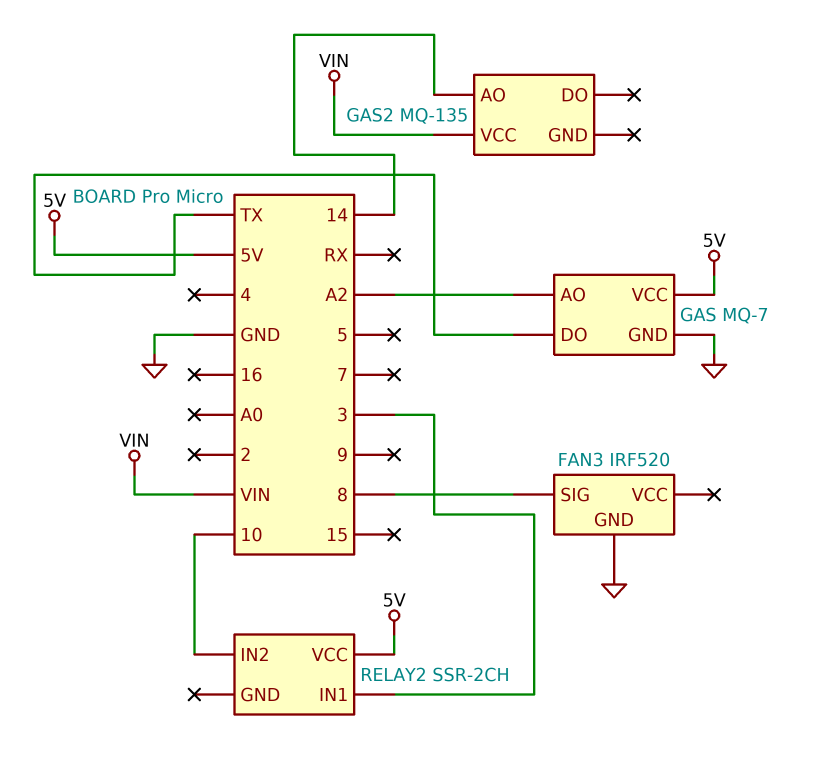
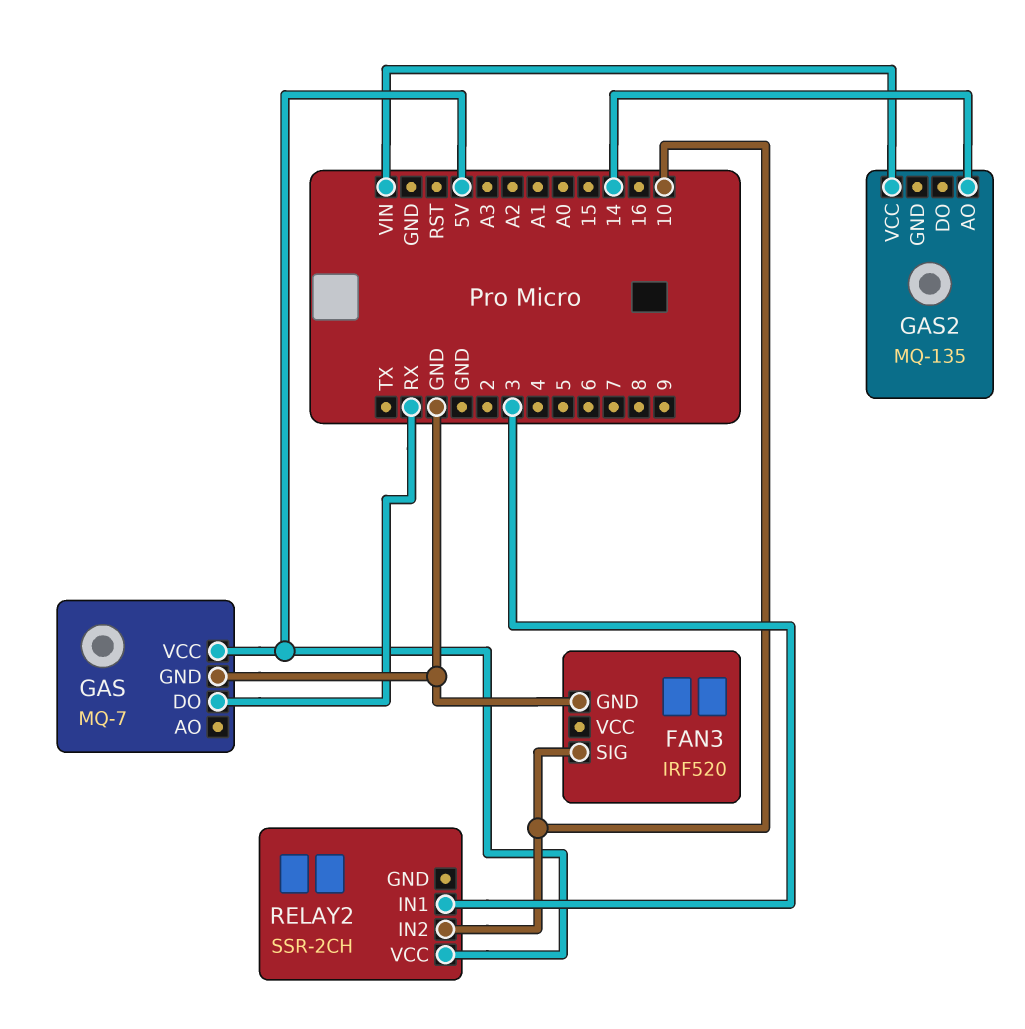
FAN3 pin SIG: 8 -> 10
GAS pin AO: A2 -> none
GAS pin DO: TX -> RX

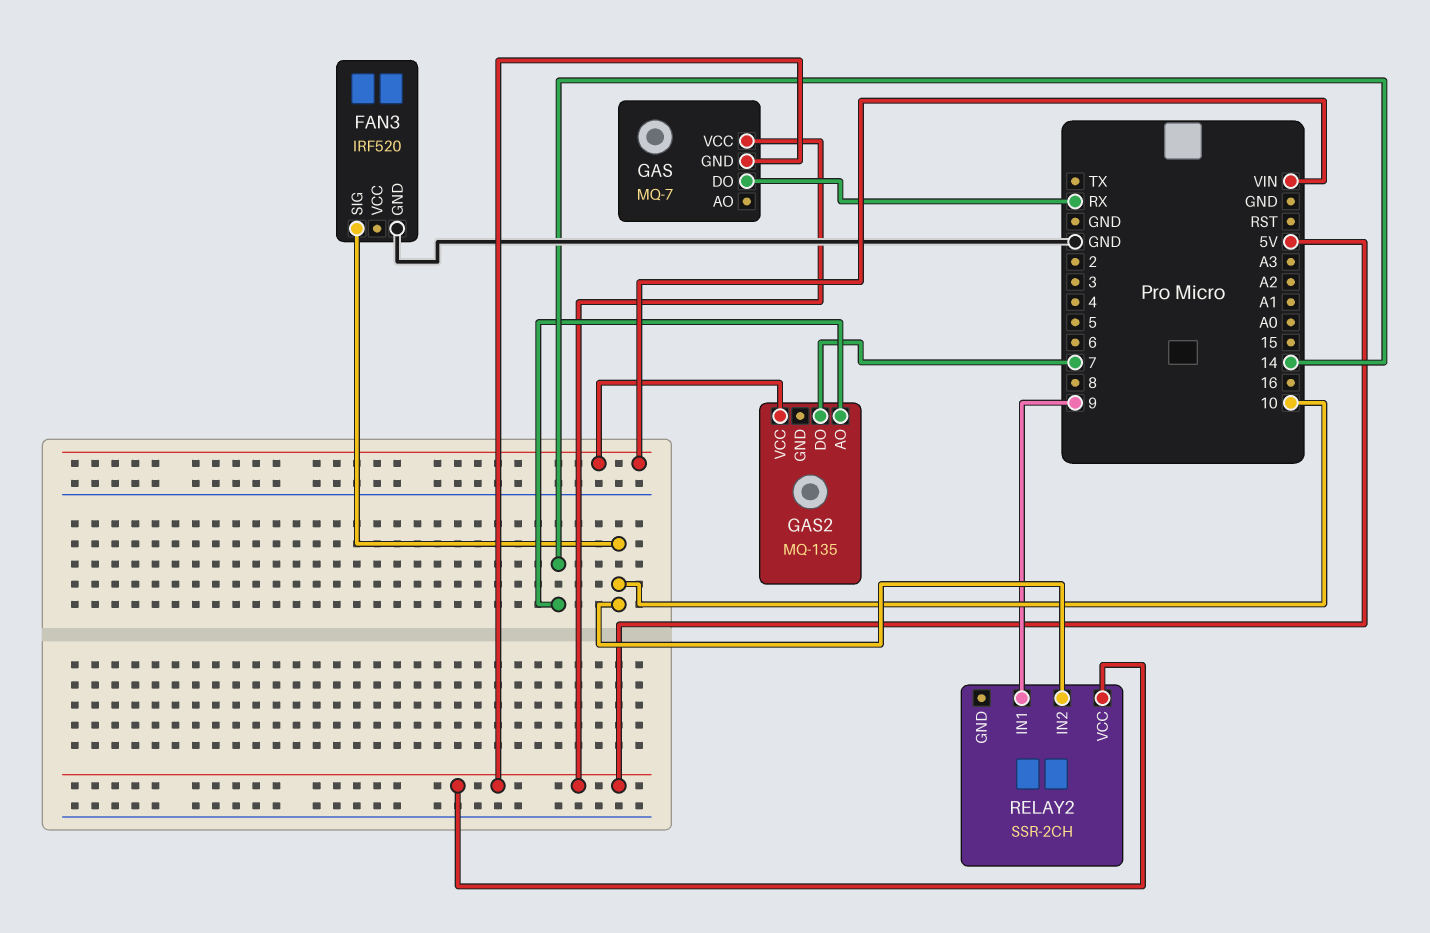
GAS pin GND: GND -> 5V
GAS2 pin DO: none -> 7
RELAY2 pin IN1: 3 -> 9

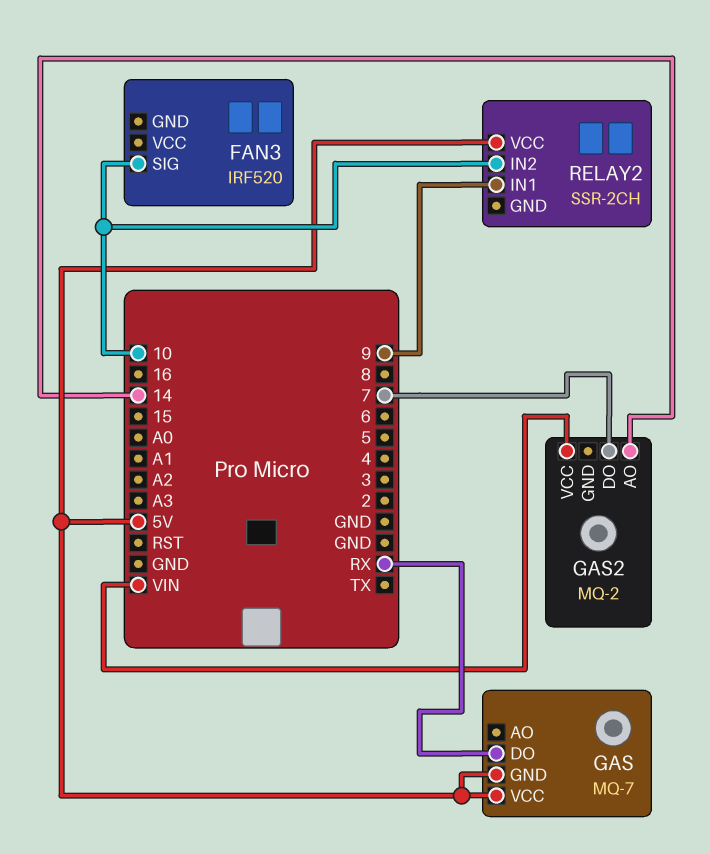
FAN3 pin GND: GND -> none
GAS2: MQ-135 -> MQ-2

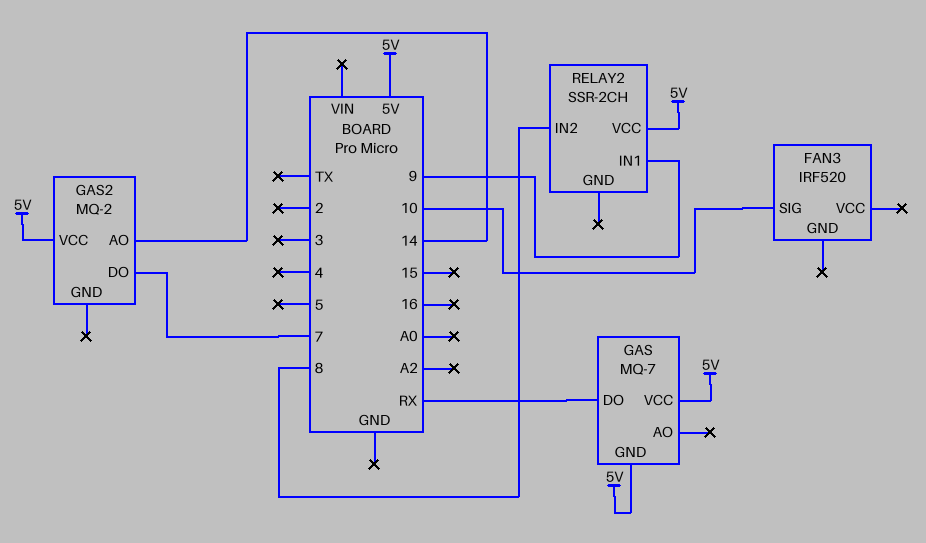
GAS2 pin VCC: VIN -> 5V
RELAY2 pin IN2: 10 -> 8

